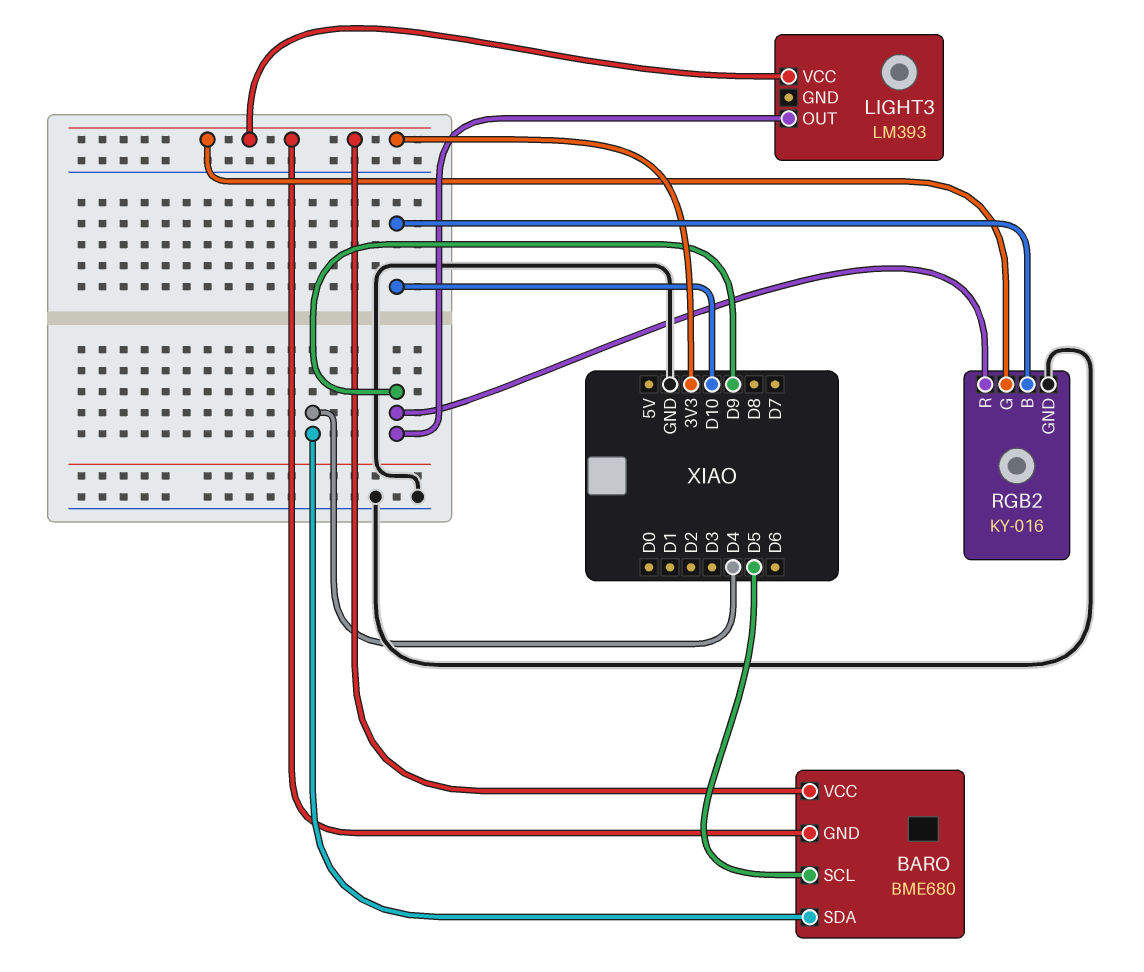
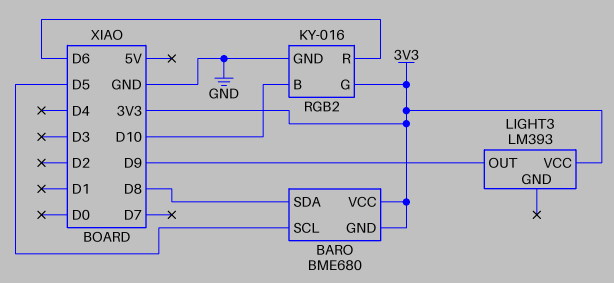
BARO pin SDA: D4 -> D8
RGB2 pin R: D9 -> D6

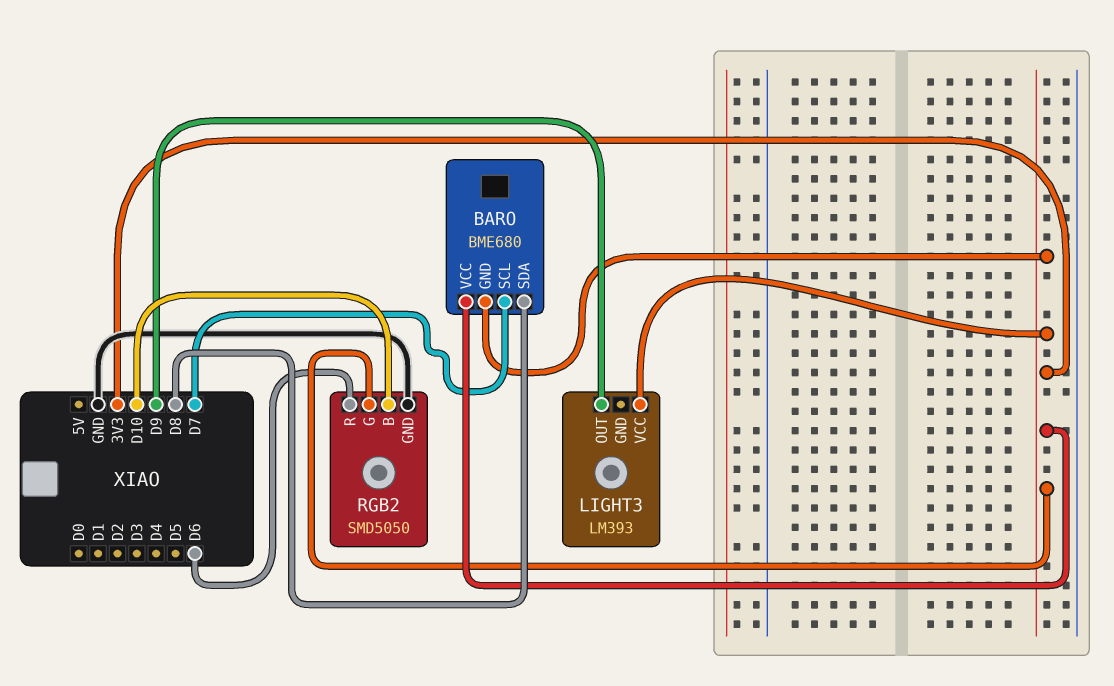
BARO pin SCL: D5 -> D7
RGB2: KY-016 -> SMD5050

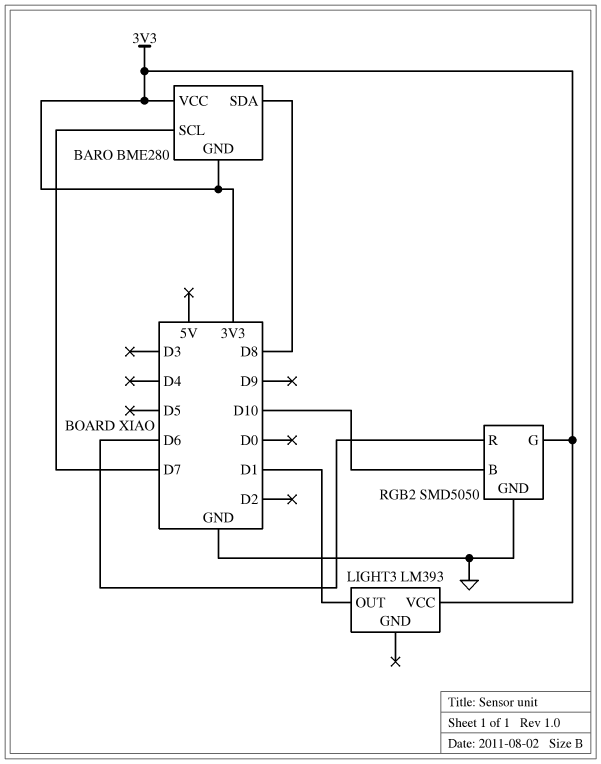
BARO: BME680 -> BME280
LIGHT3 pin OUT: D9 -> D1

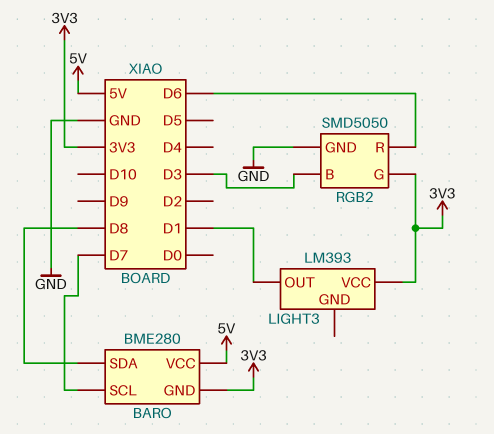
BARO pin VCC: 3V3 -> 5V
RGB2 pin B: D10 -> D3

